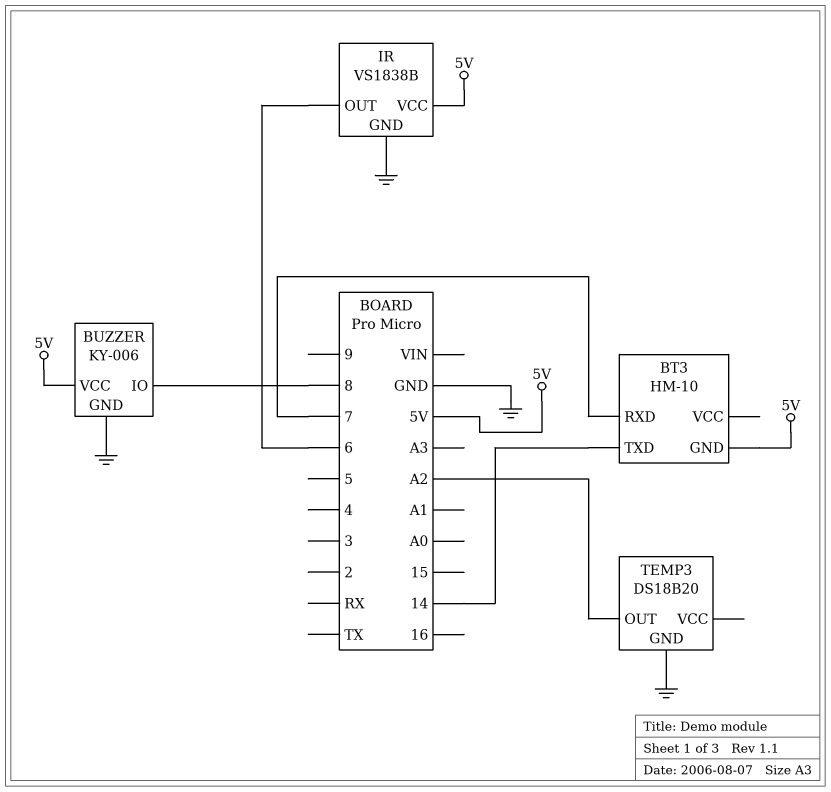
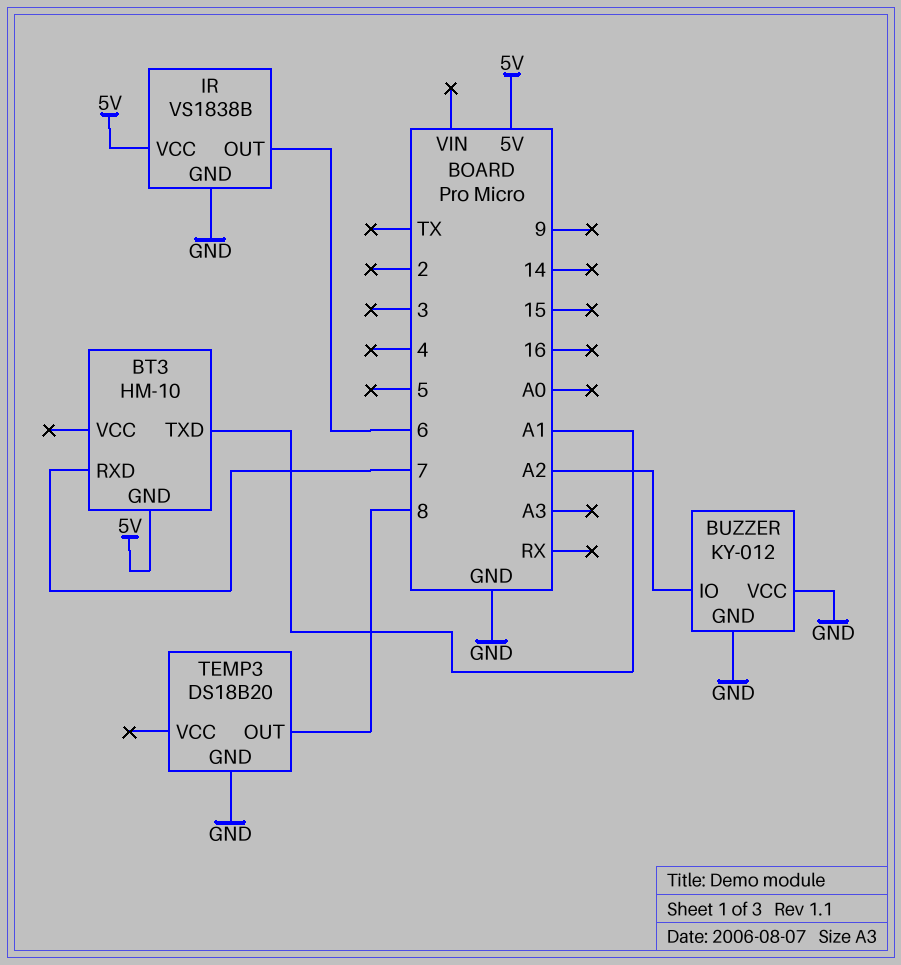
BT3 pin TXD: 14 -> A1
BUZZER: KY-006 -> KY-012
BUZZER pin IO: 8 -> A2
BUZZER pin VCC: 5V -> GND
TEMP3 pin OUT: A2 -> 8

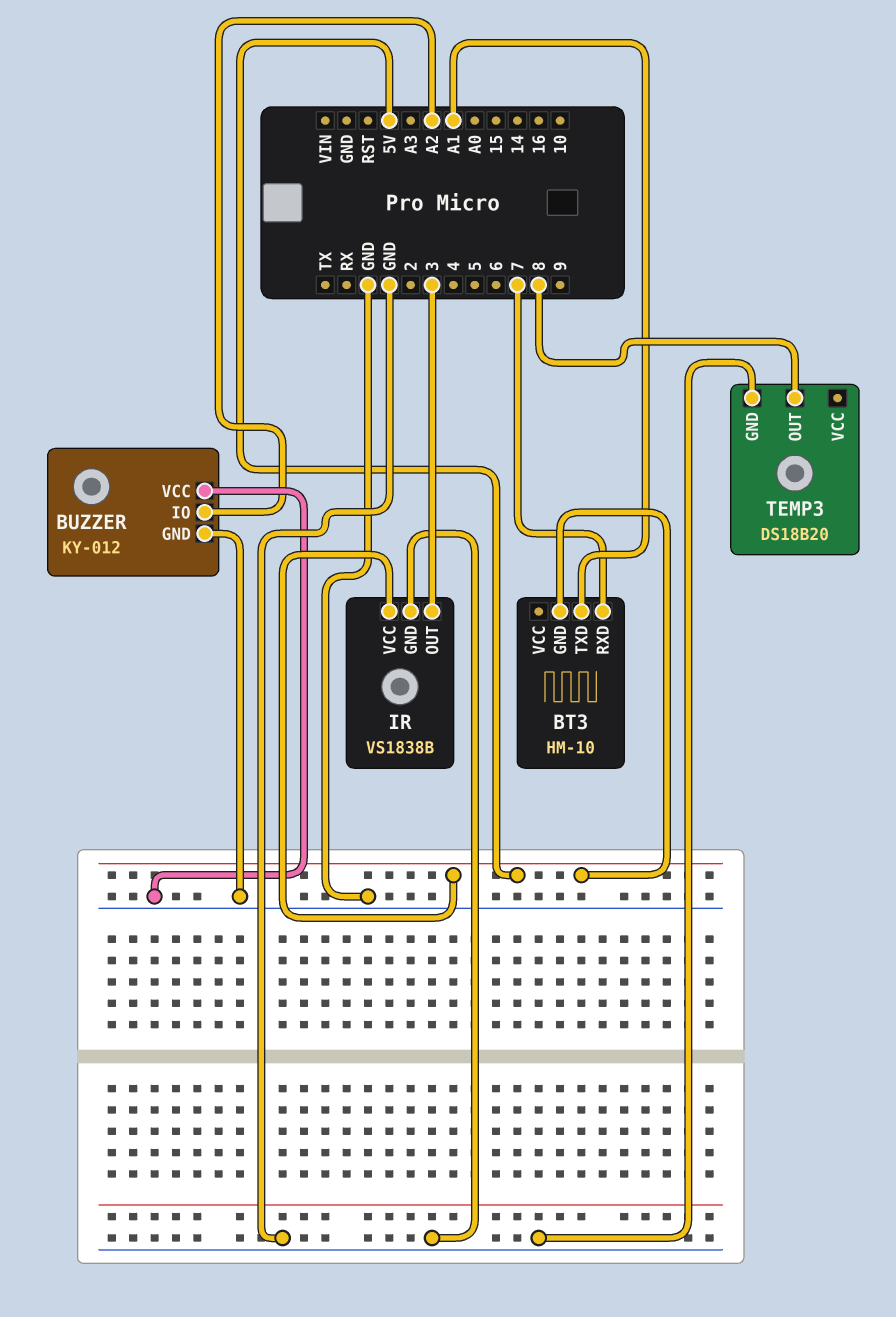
IR pin OUT: 6 -> 3

